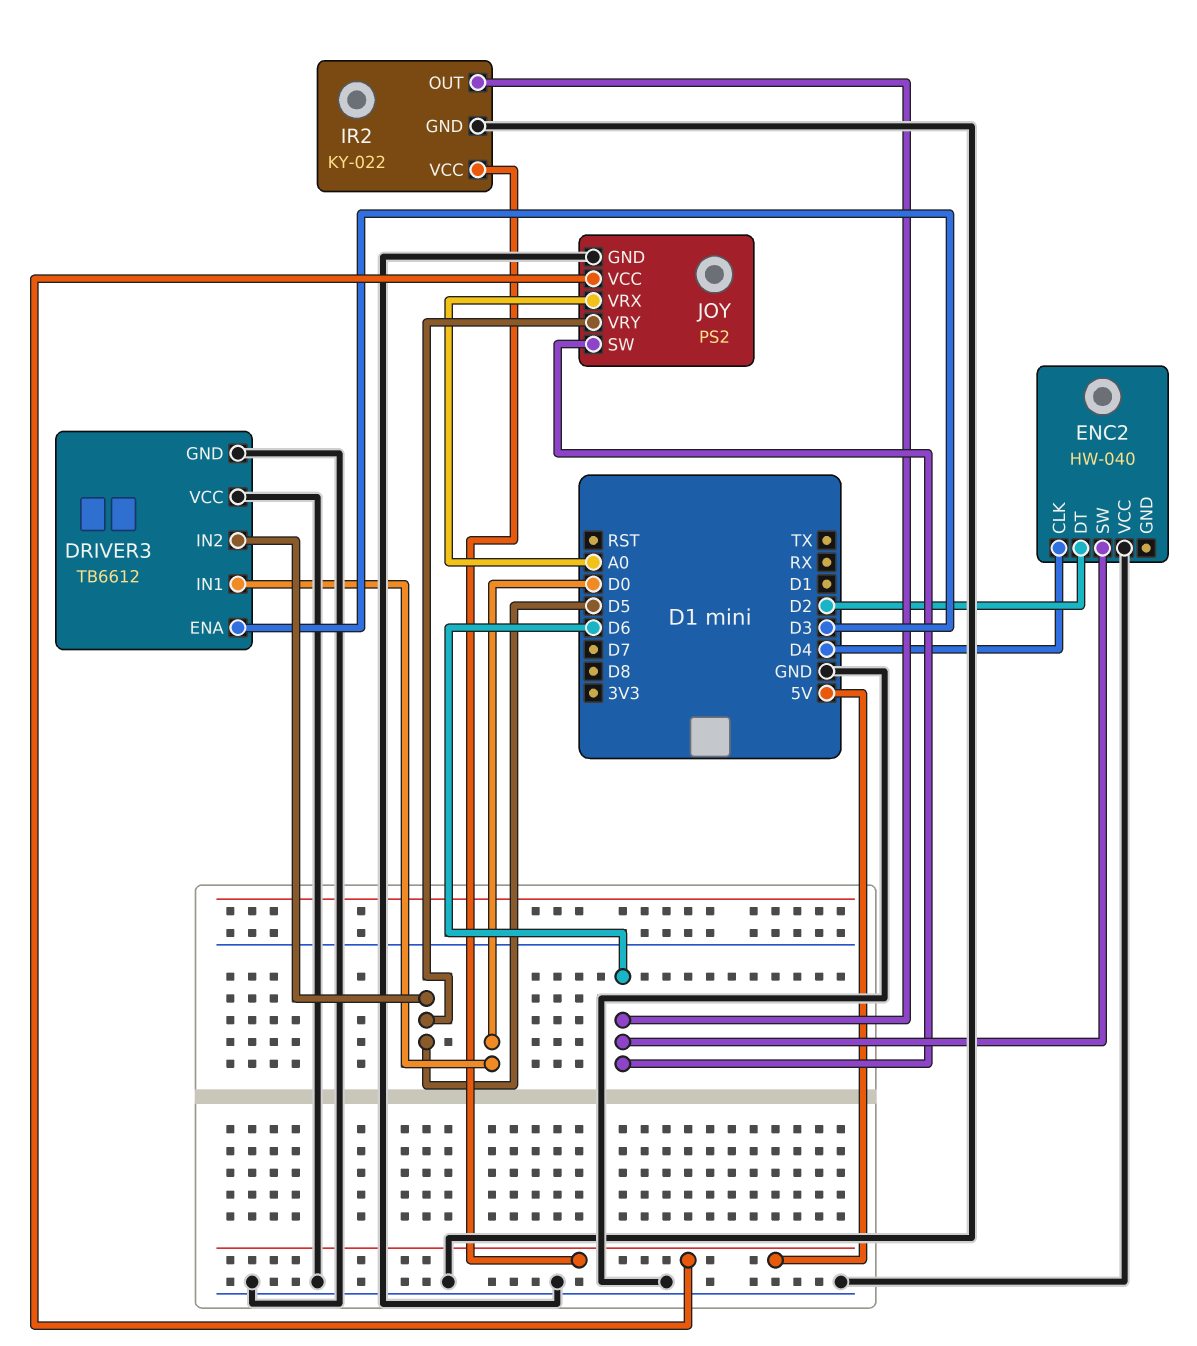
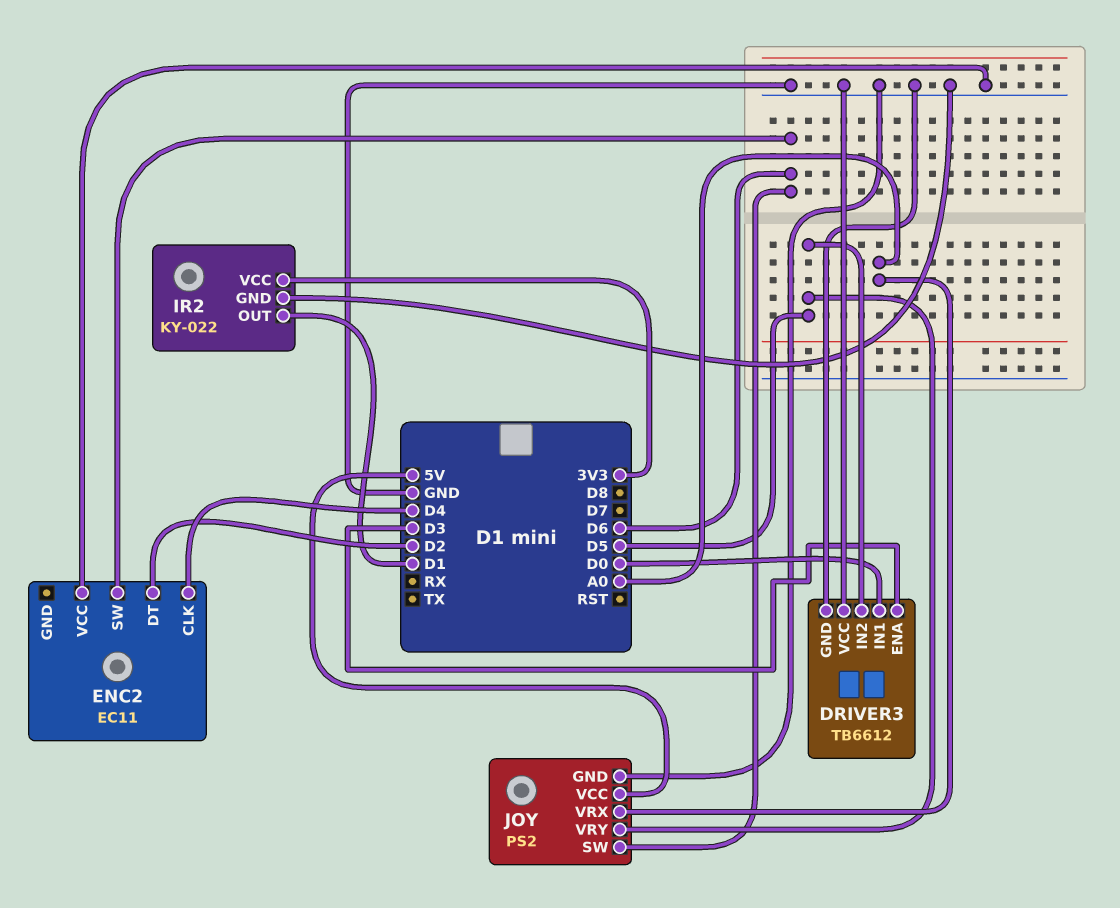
ENC2: HW-040 -> EC11
IR2 pin OUT: D6 -> D1
IR2 pin VCC: 5V -> 3V3

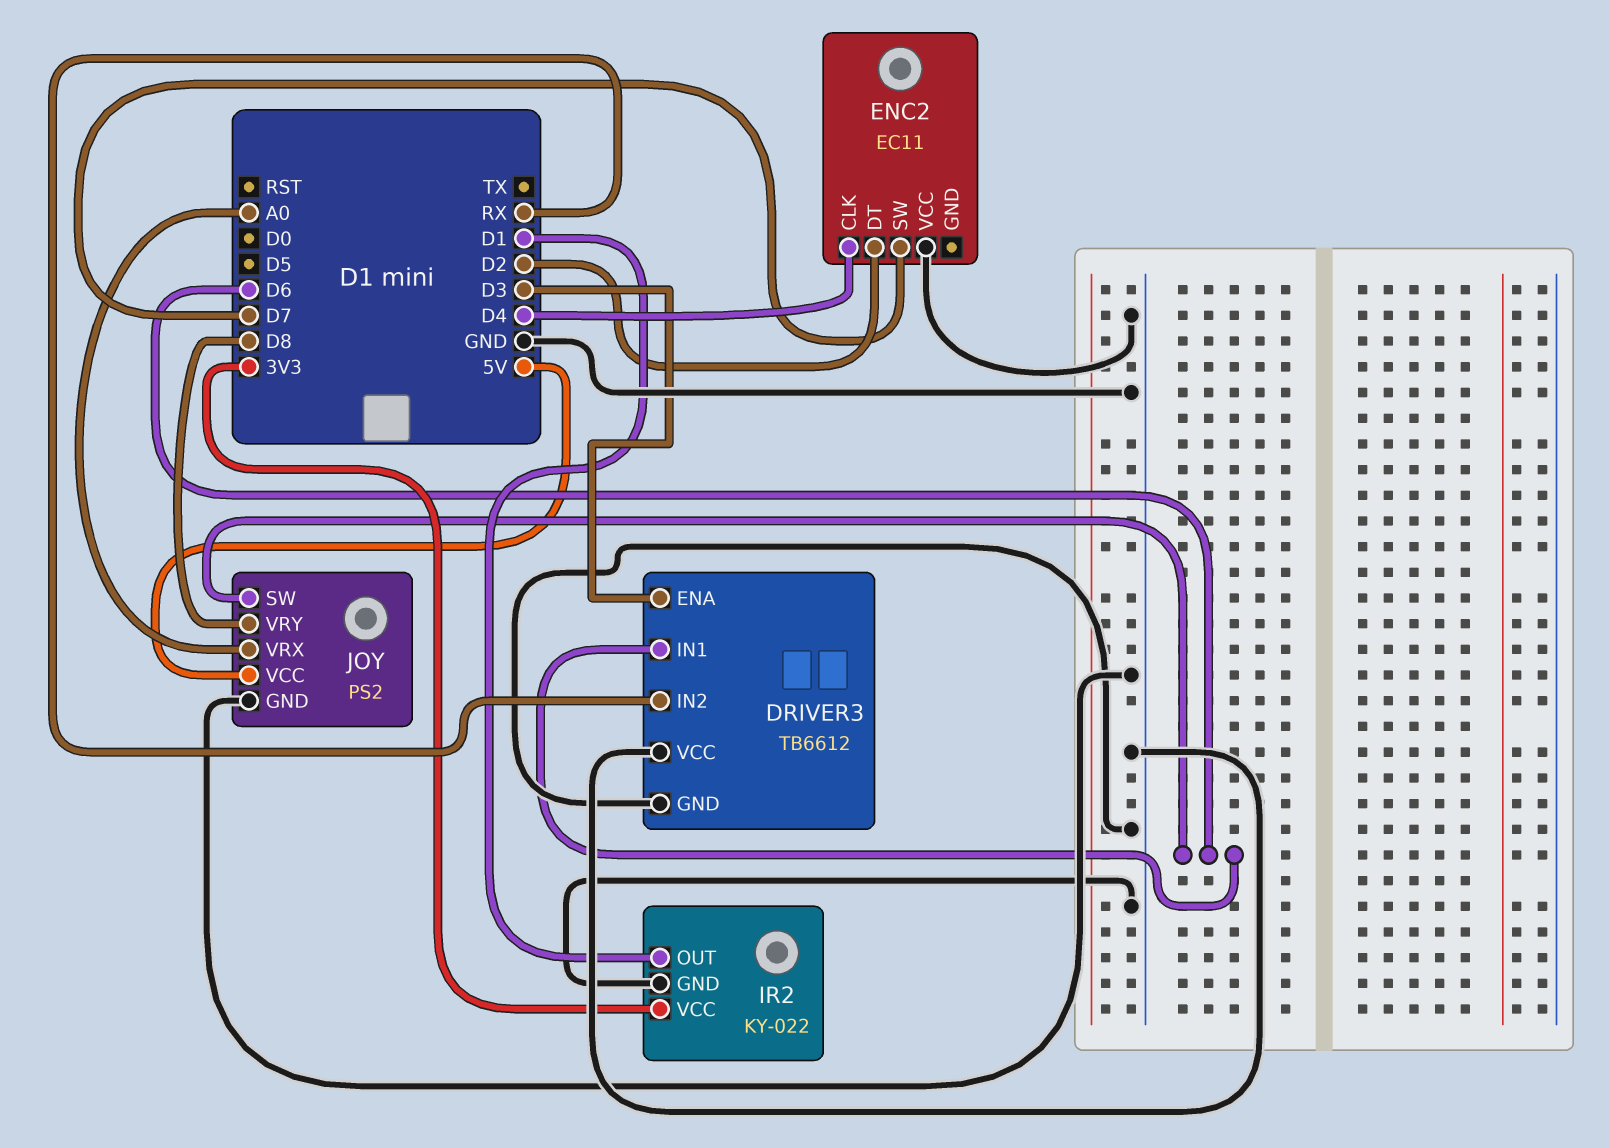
DRIVER3 pin IN1: D0 -> D6
DRIVER3 pin IN2: D5 -> RX
ENC2 pin SW: D6 -> D7
JOY pin VRY: D5 -> D8

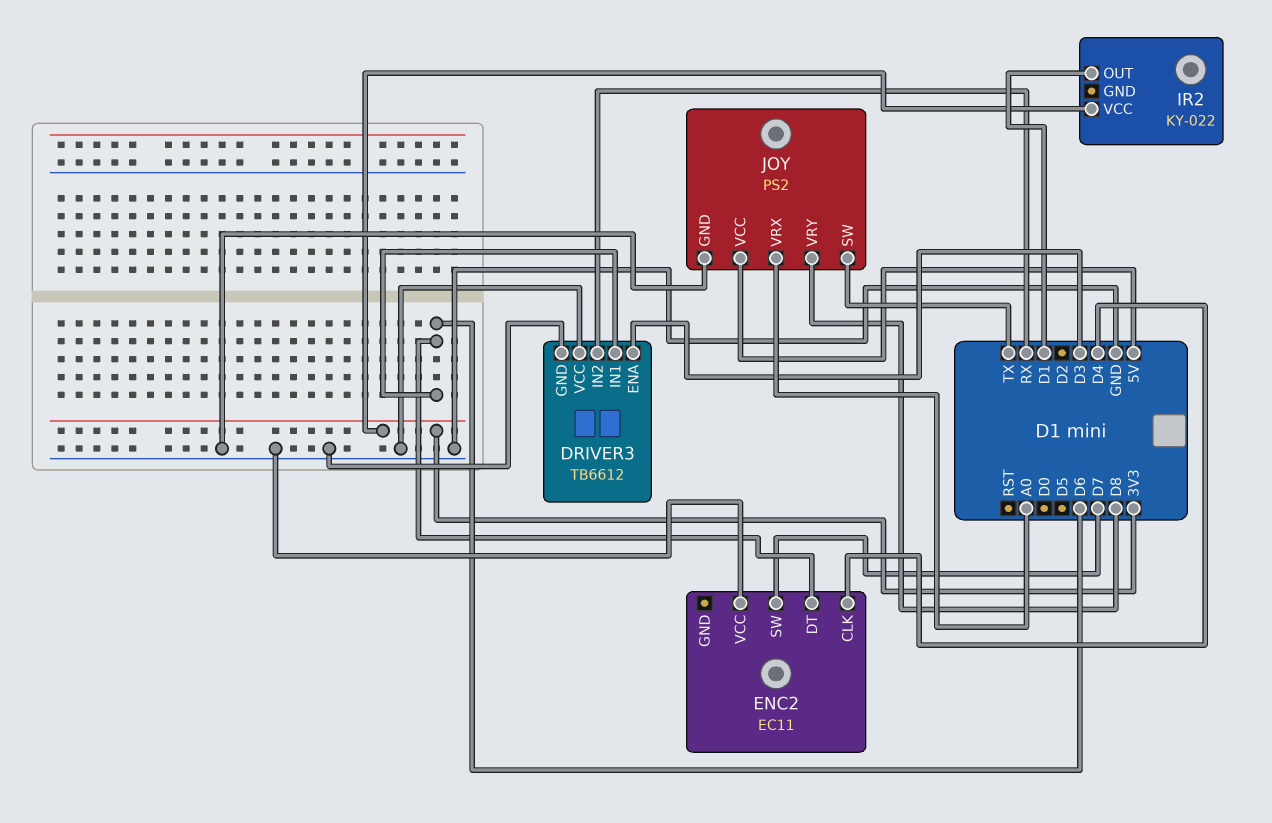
ENC2 pin DT: D2 -> D6
IR2 pin GND: GND -> none
JOY pin SW: D6 -> TX

